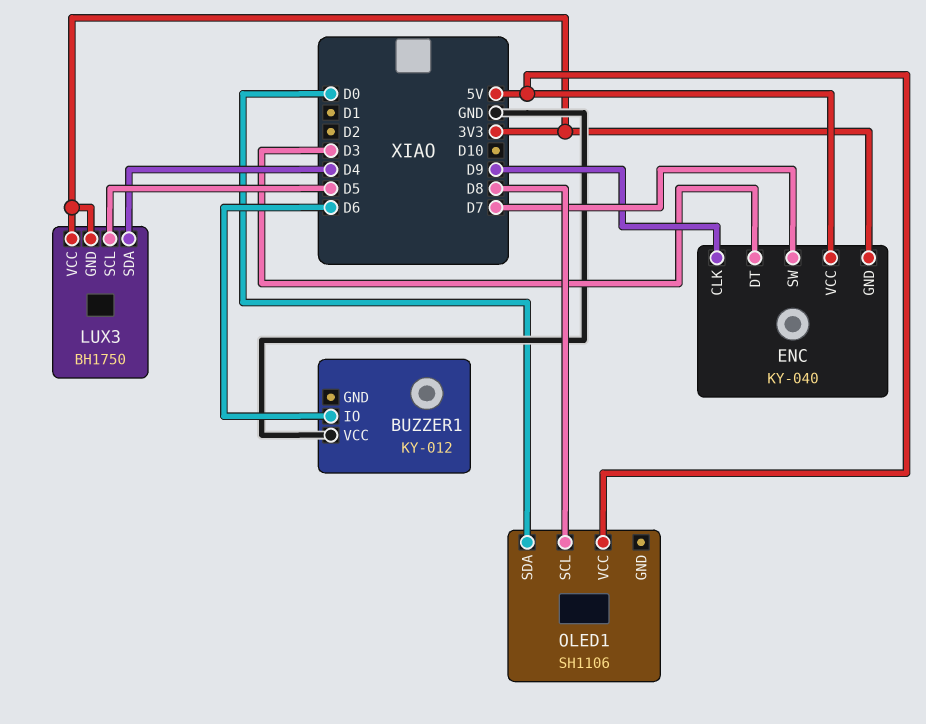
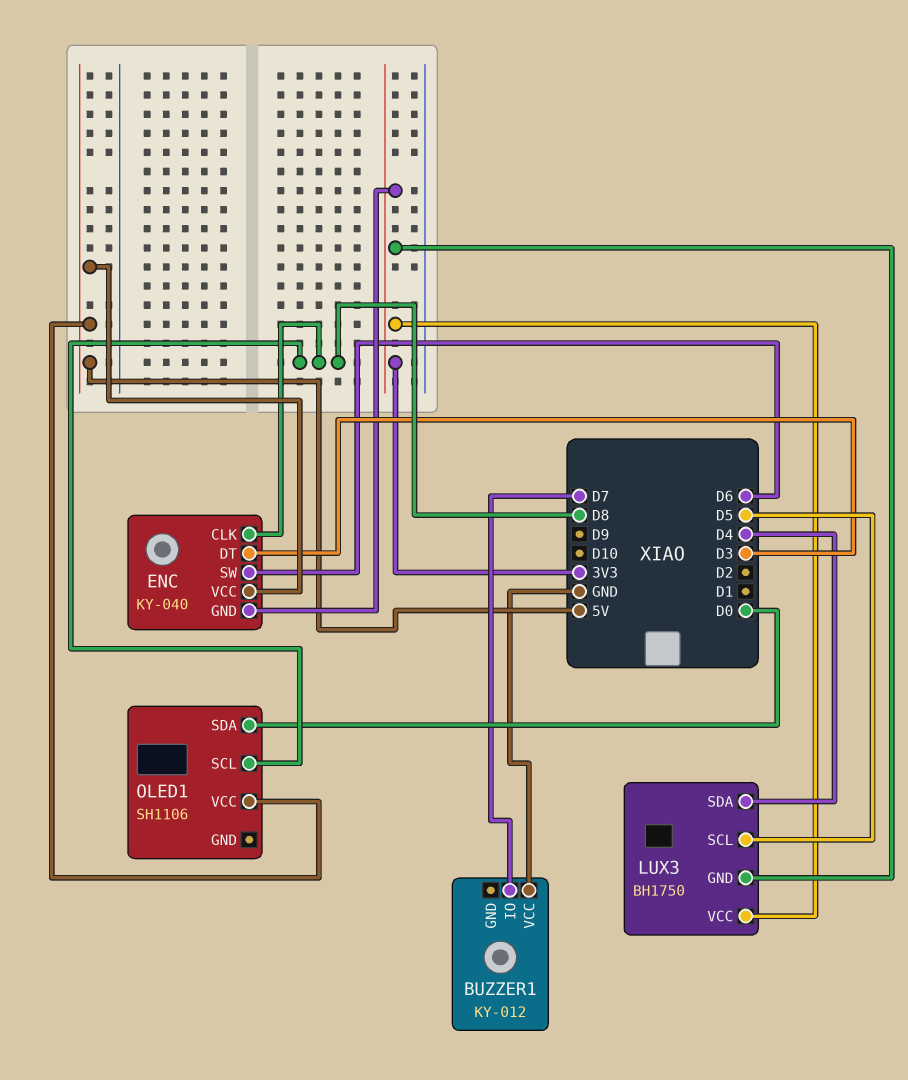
BUZZER1 pin IO: D6 -> D7
ENC pin CLK: D9 -> D8
ENC pin SW: D7 -> D6

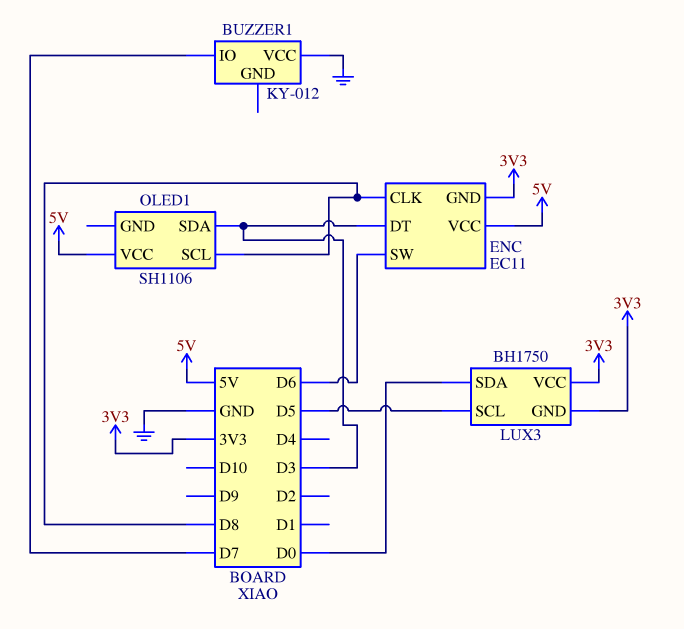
ENC: KY-040 -> EC11
LUX3 pin SDA: D4 -> D0
OLED1 pin SDA: D0 -> D3

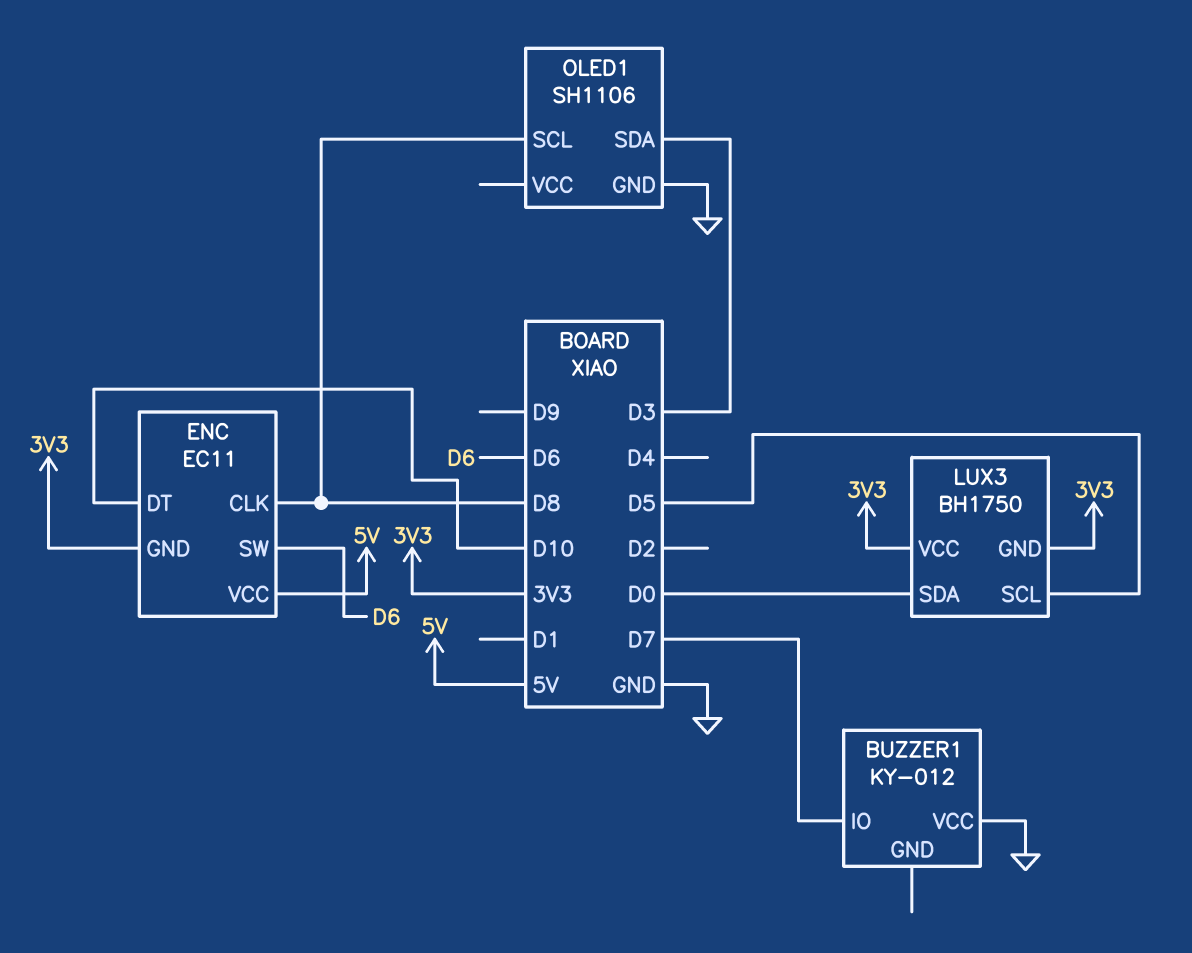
ENC pin DT: D3 -> D10
OLED1 pin GND: none -> GND
OLED1 pin VCC: 5V -> none

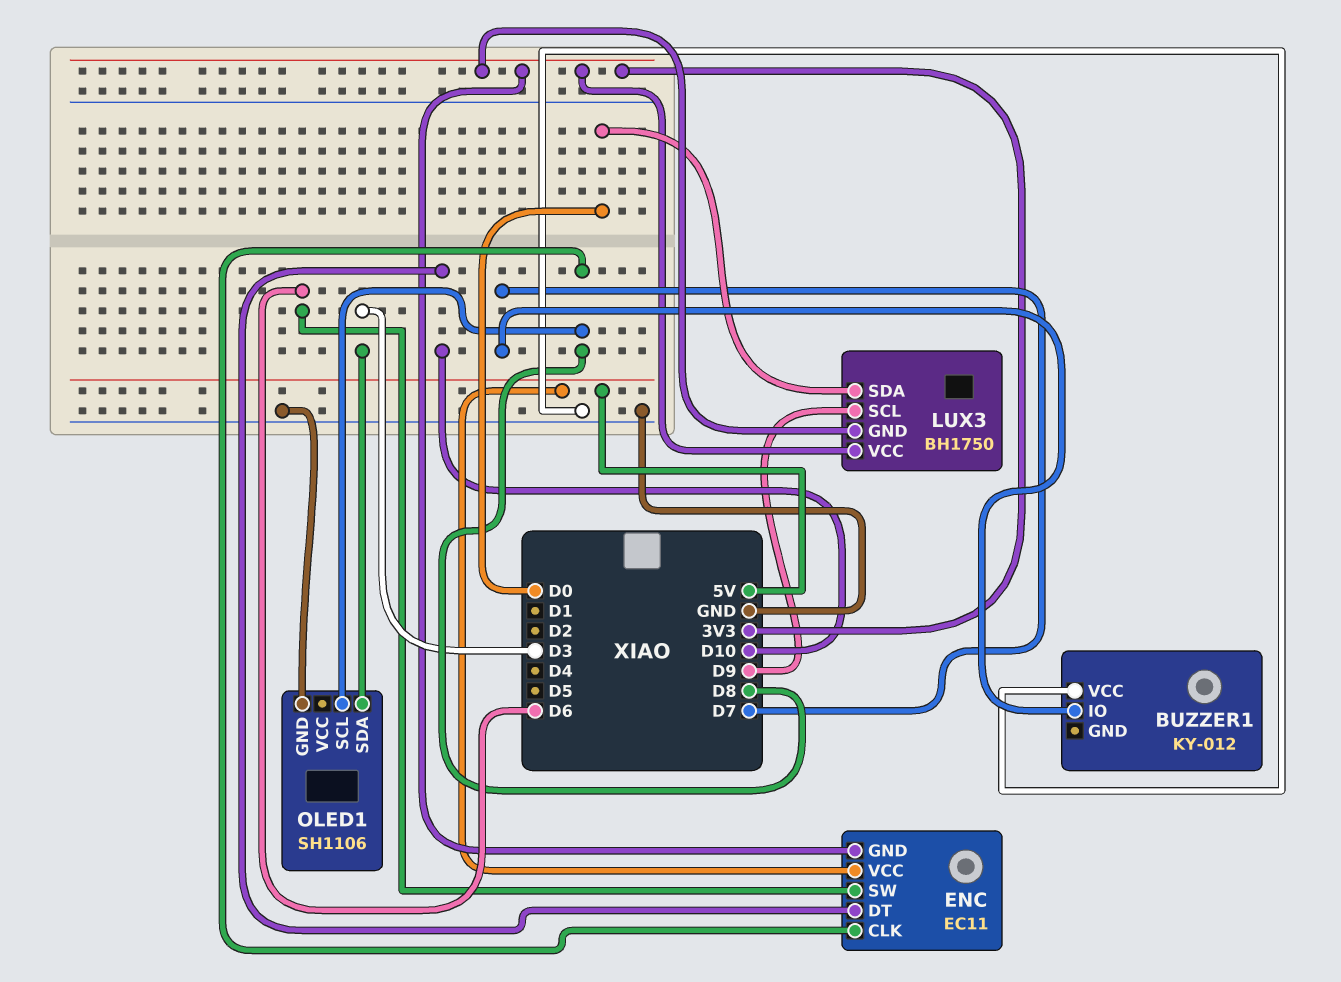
LUX3 pin SCL: D5 -> D9

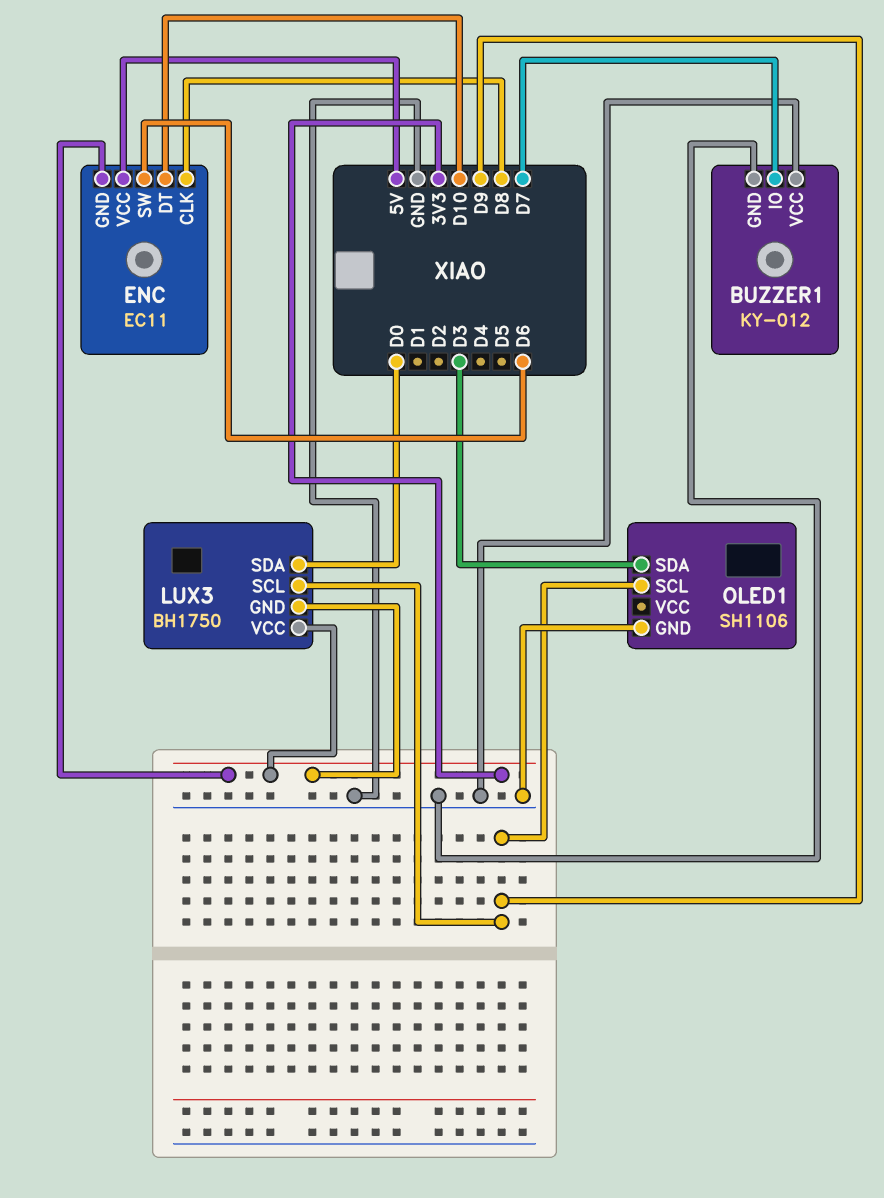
BUZZER1 pin GND: none -> GND
OLED1 pin SCL: D8 -> D9

